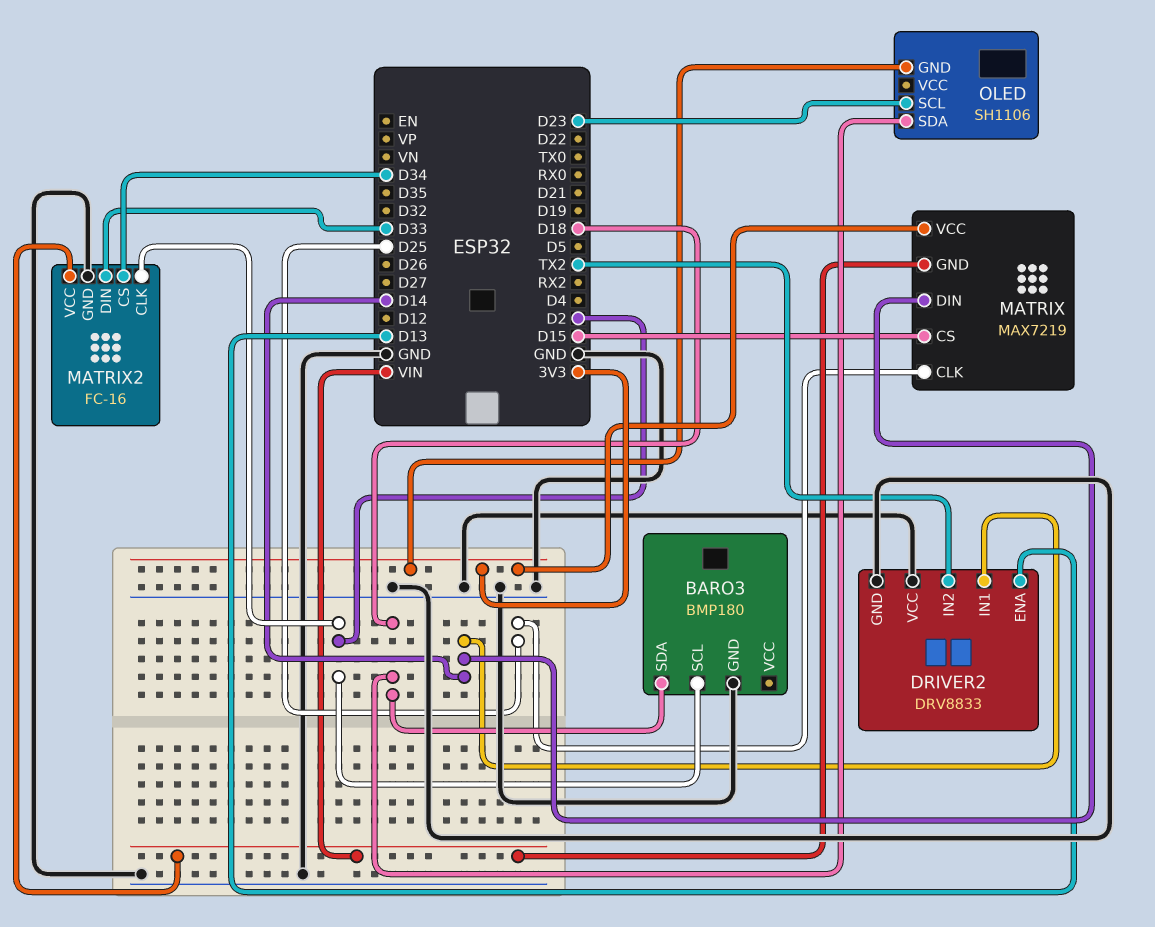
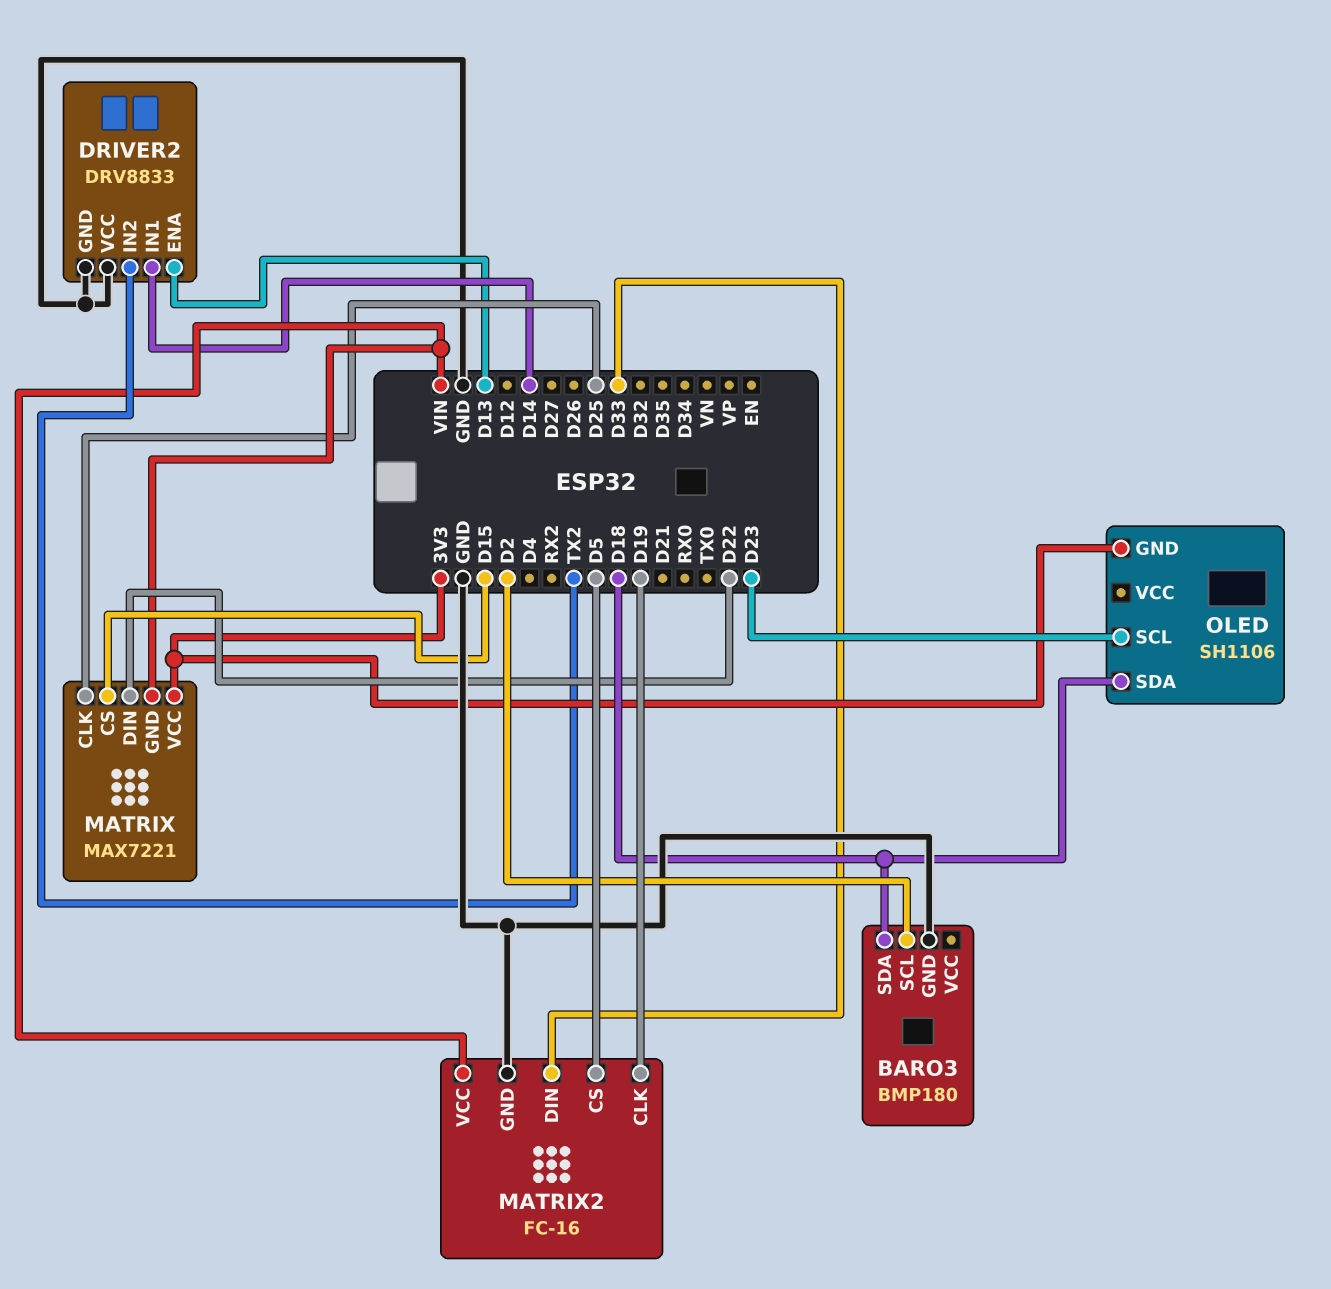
MATRIX: MAX7219 -> MAX7221
MATRIX pin DIN: D14 -> D22
MATRIX2 pin CLK: D2 -> D19
MATRIX2 pin CS: D34 -> D5

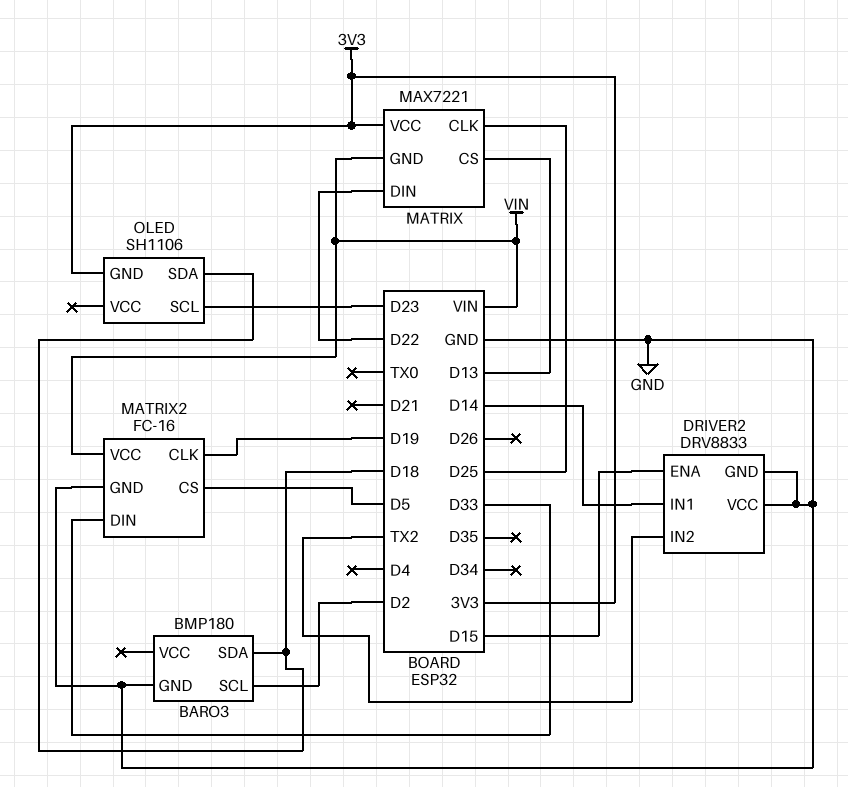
DRIVER2 pin ENA: D13 -> D15
MATRIX pin CS: D15 -> D13

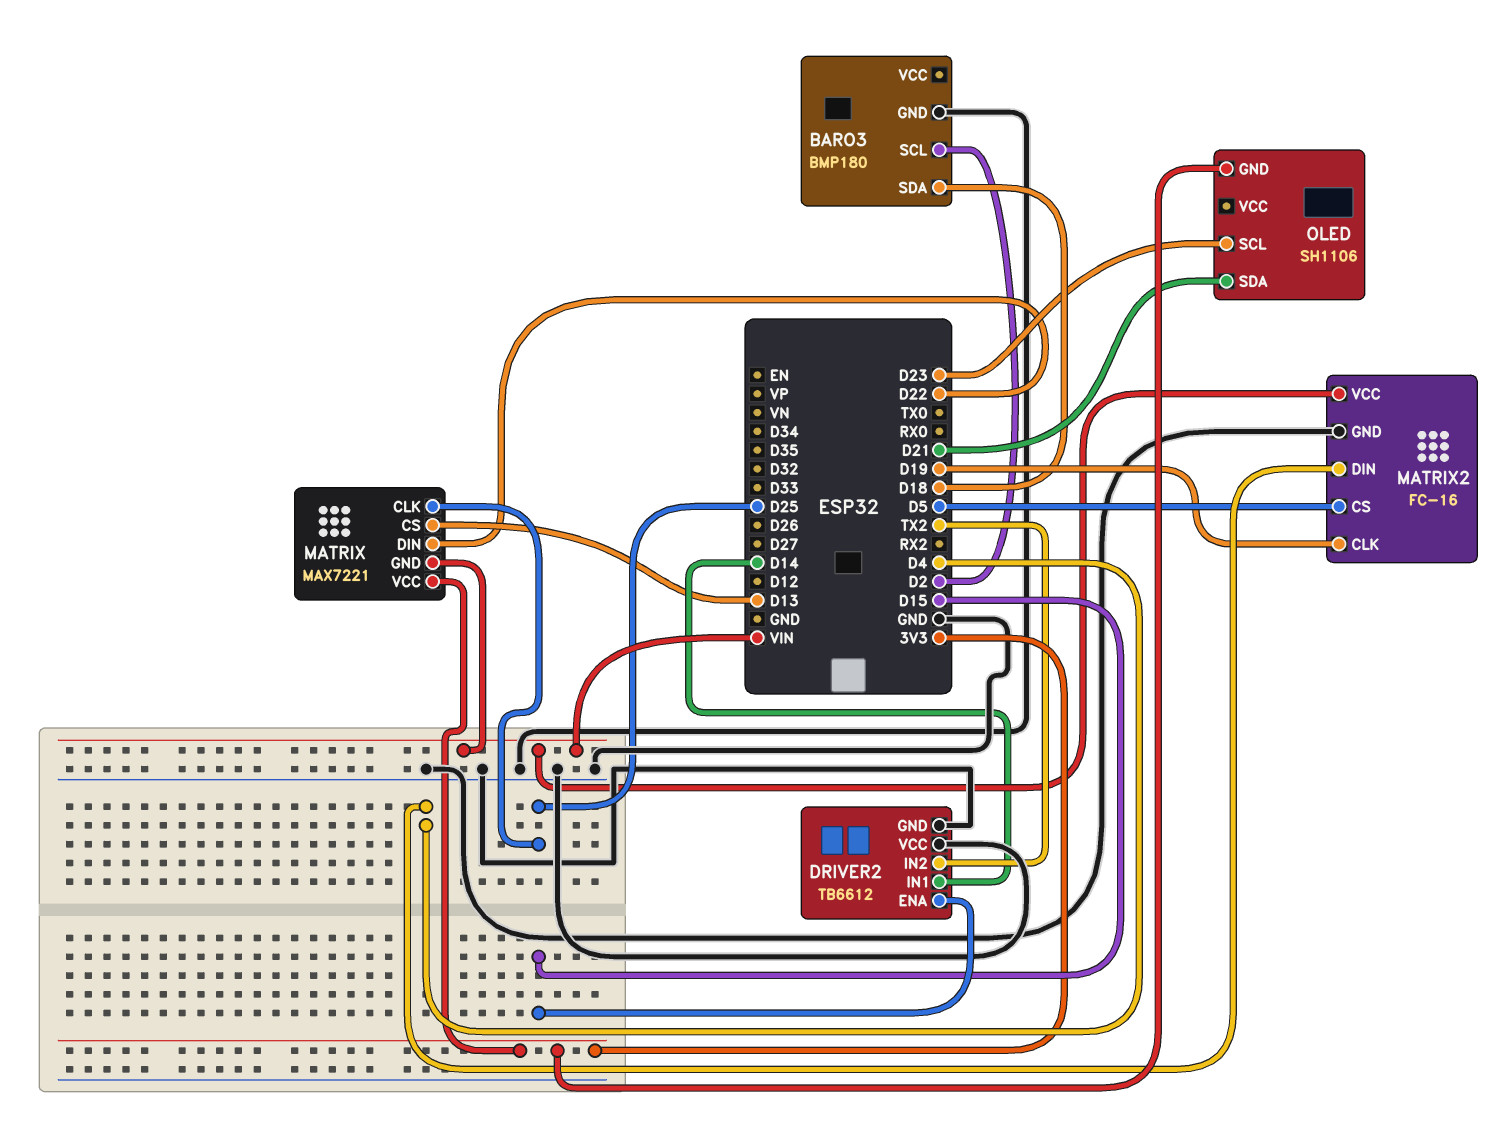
DRIVER2: DRV8833 -> TB6612
MATRIX2 pin DIN: D33 -> D4
OLED pin SDA: D18 -> D21

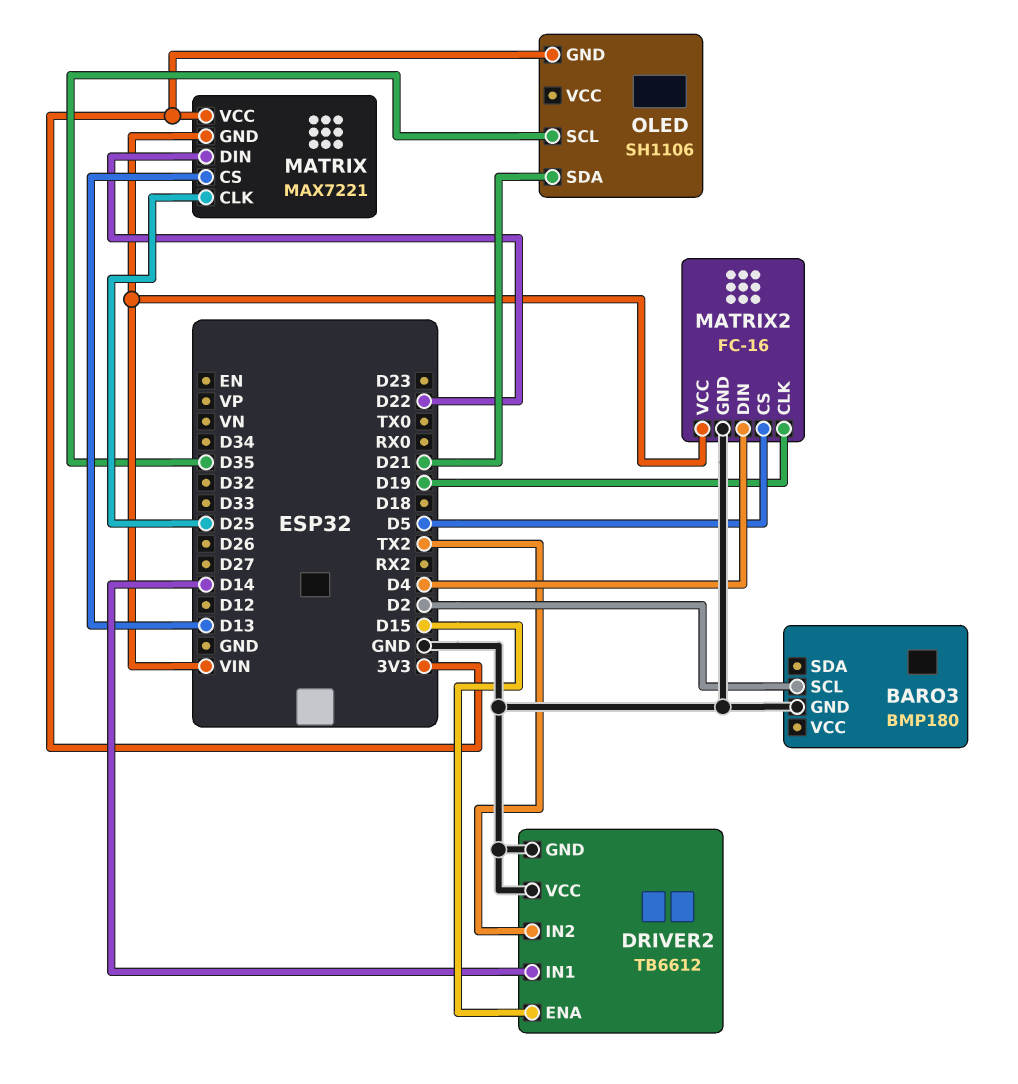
BARO3 pin SDA: D18 -> none
OLED pin SCL: D23 -> D35

